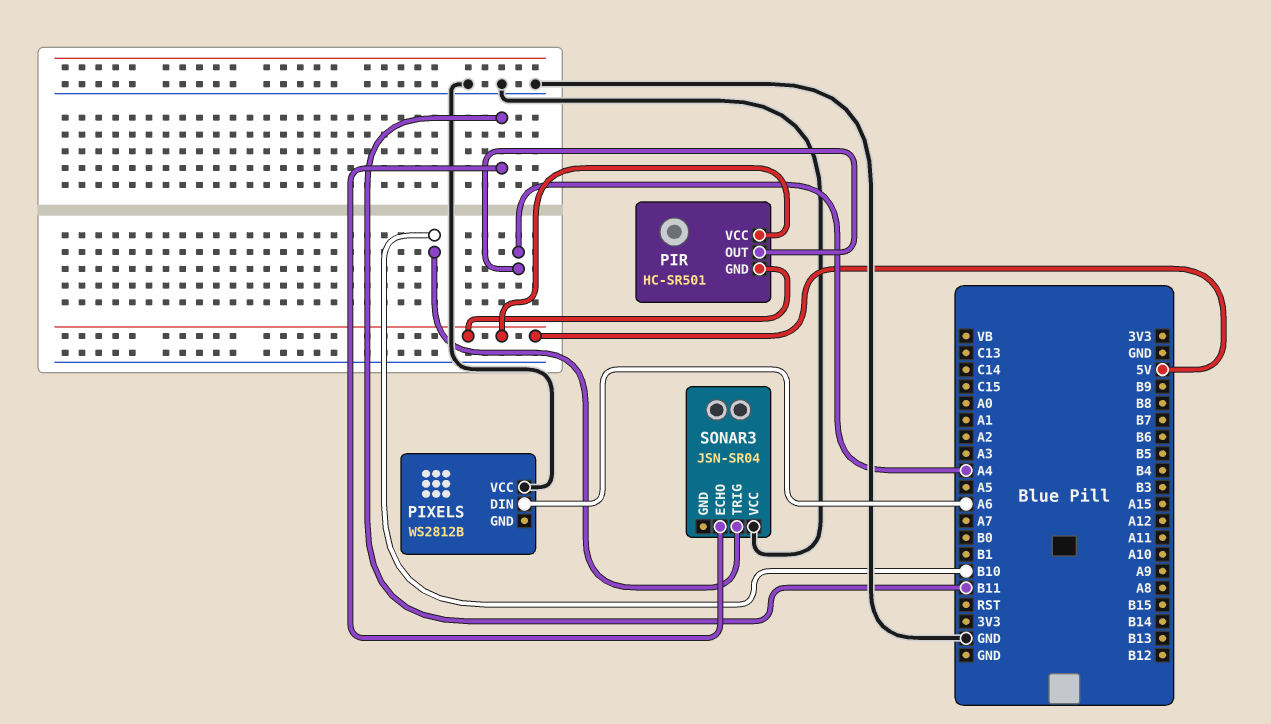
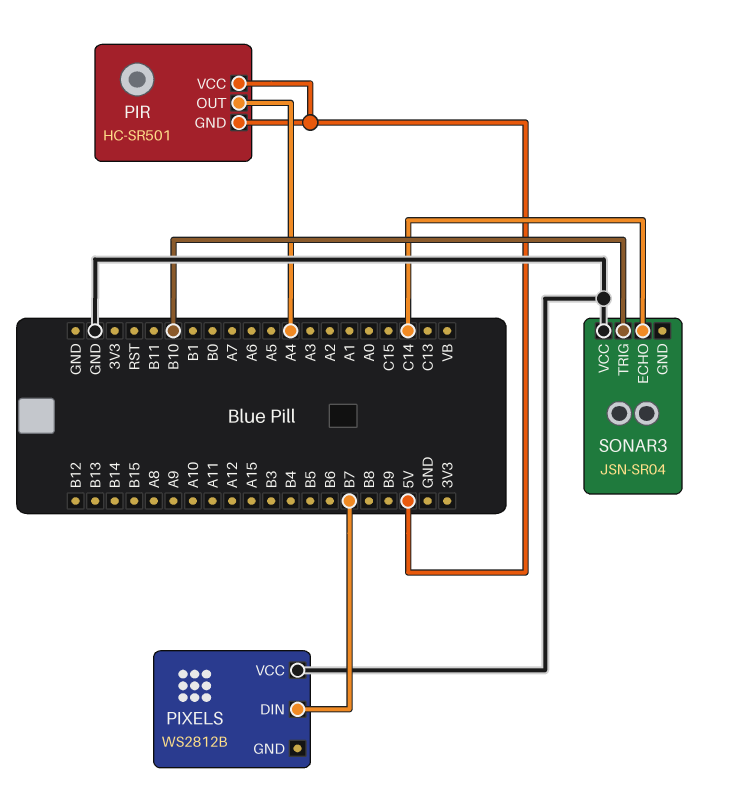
PIXELS pin DIN: A6 -> B7
SONAR3 pin ECHO: B11 -> C14

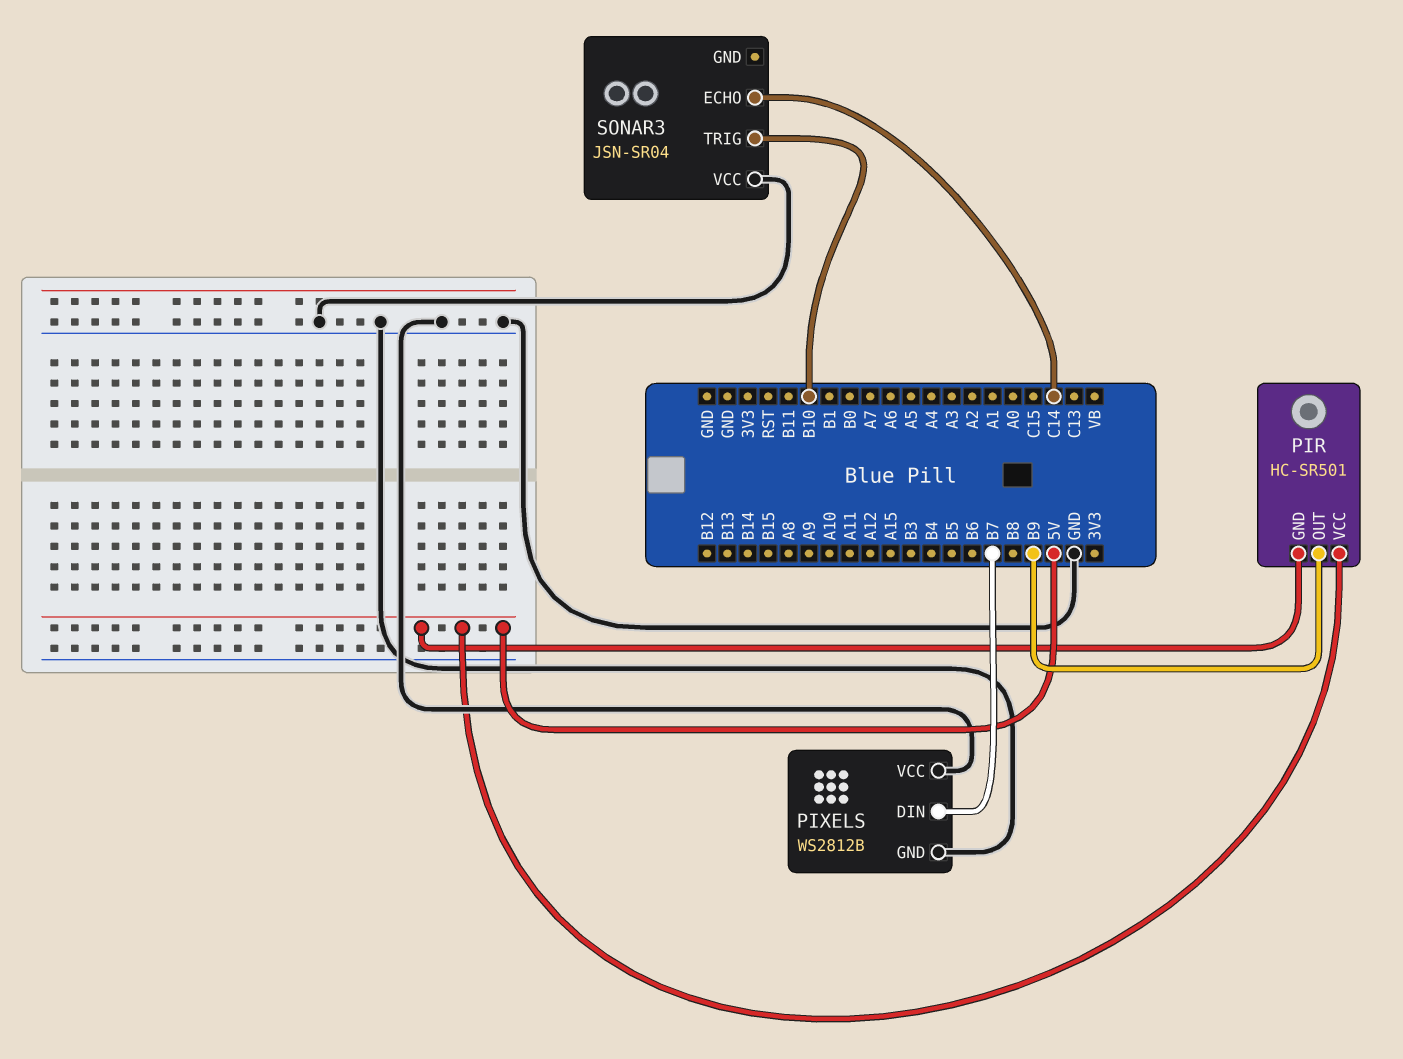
PIR pin OUT: A4 -> B9
PIXELS pin GND: none -> GND

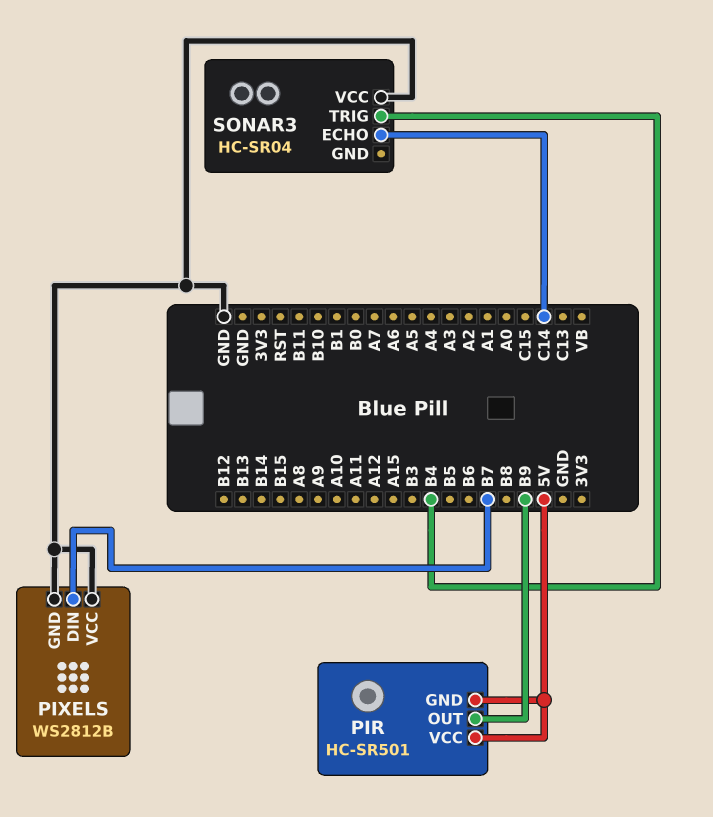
SONAR3: JSN-SR04 -> HC-SR04
SONAR3 pin TRIG: B10 -> B4

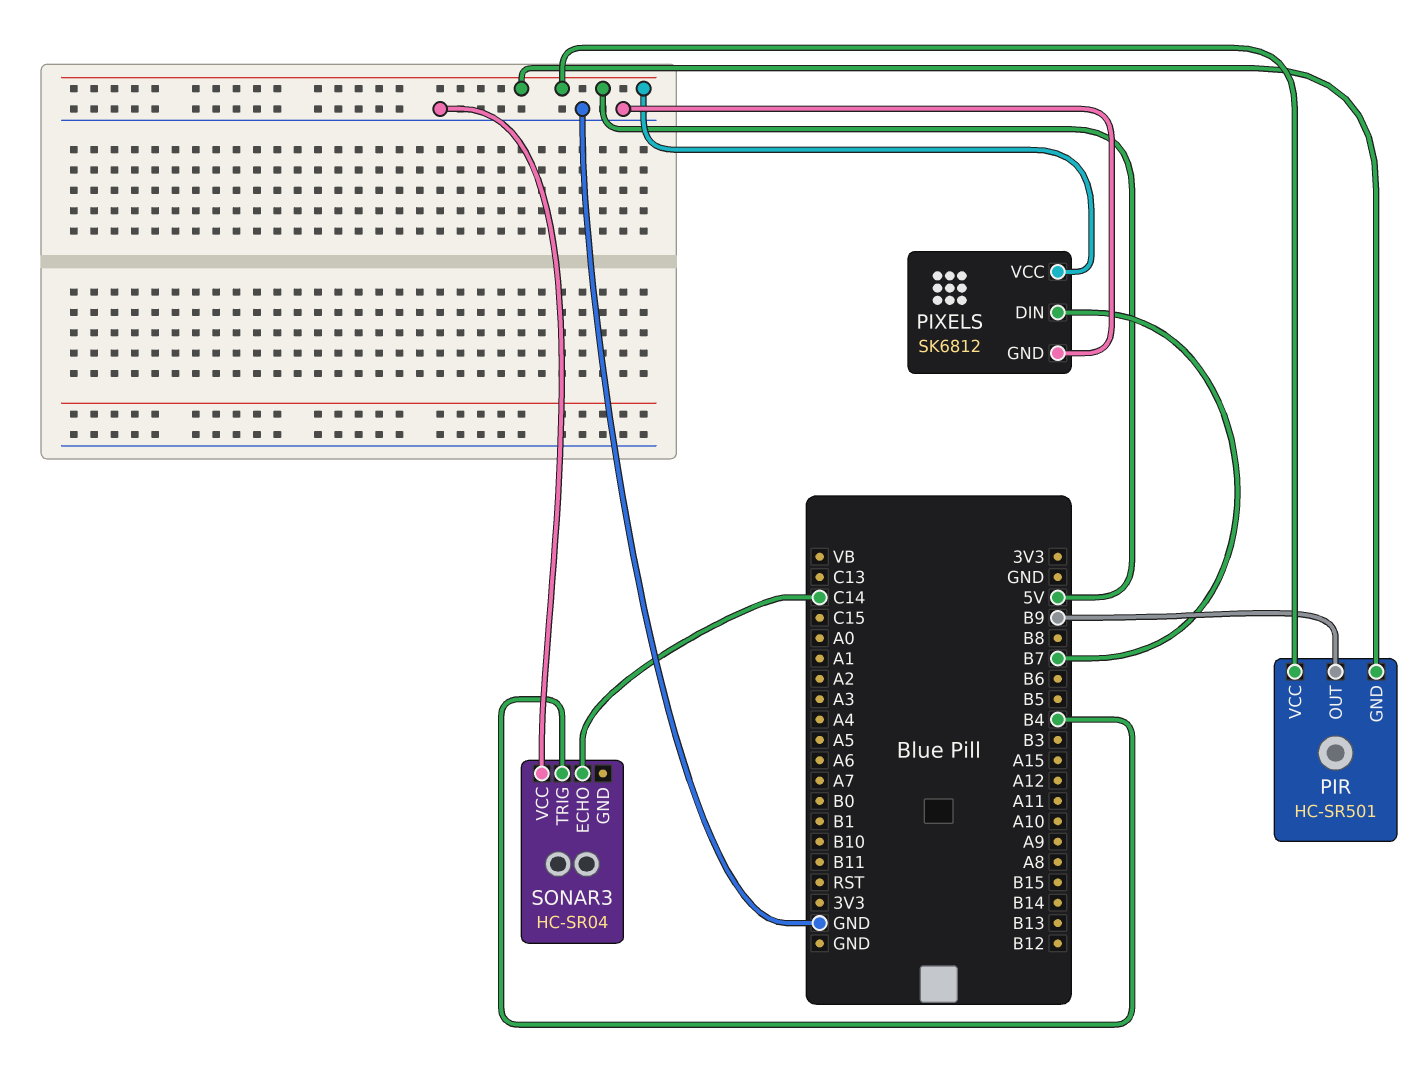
PIXELS: WS2812B -> SK6812
PIXELS pin VCC: GND -> 5V

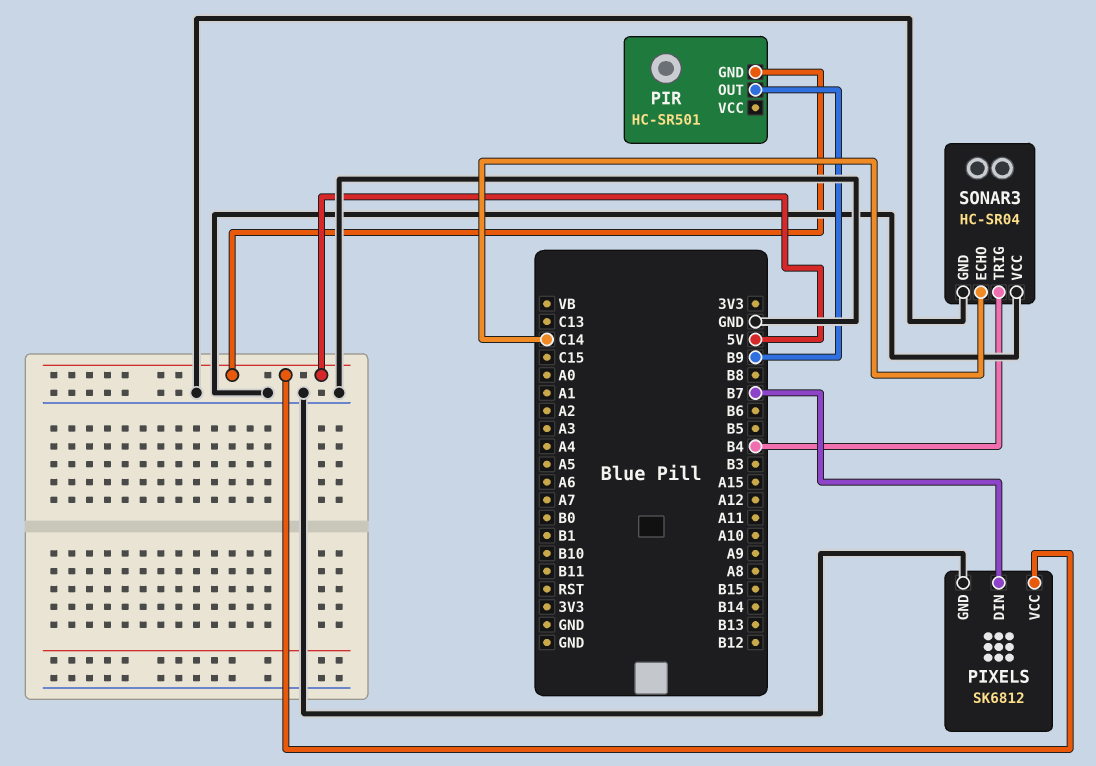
PIR pin VCC: 5V -> none
SONAR3 pin GND: none -> GND

